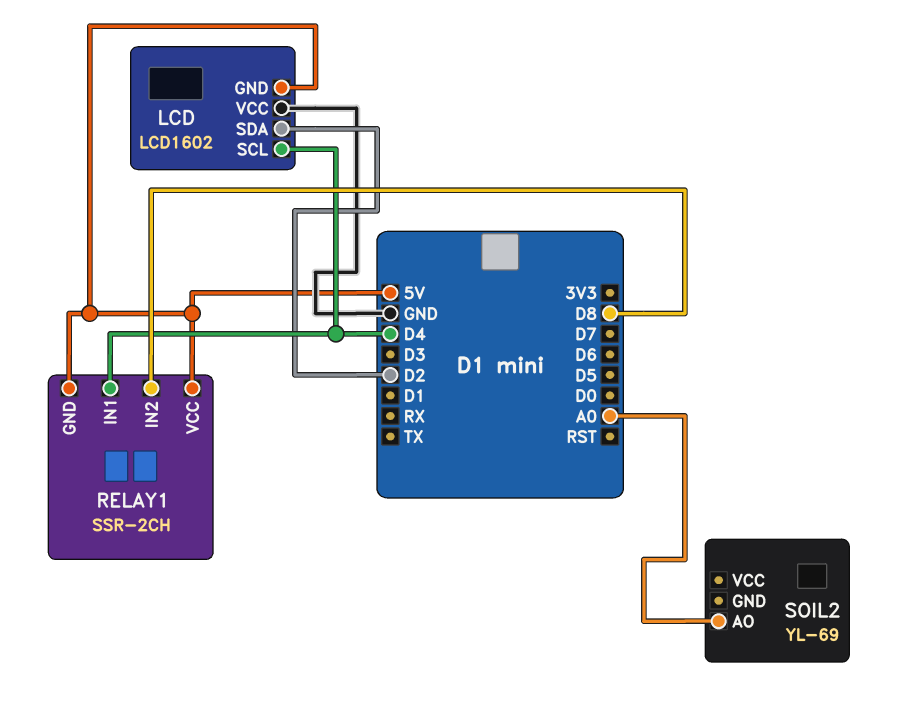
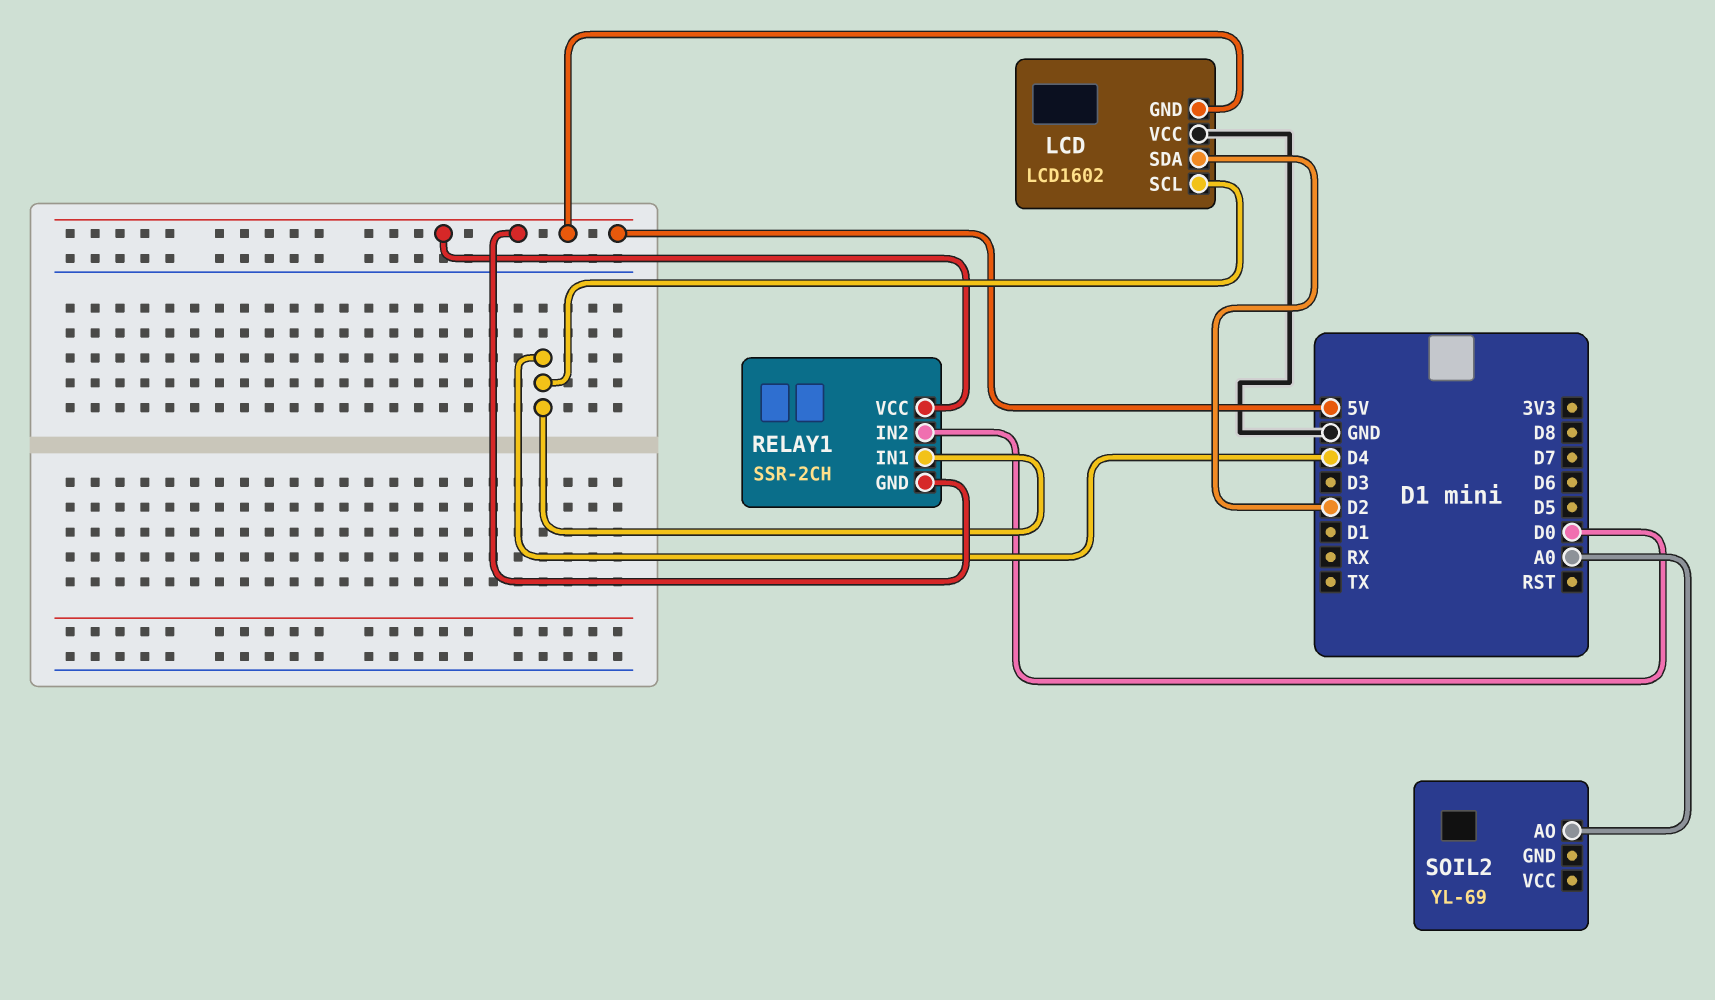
RELAY1 pin IN2: D8 -> D0

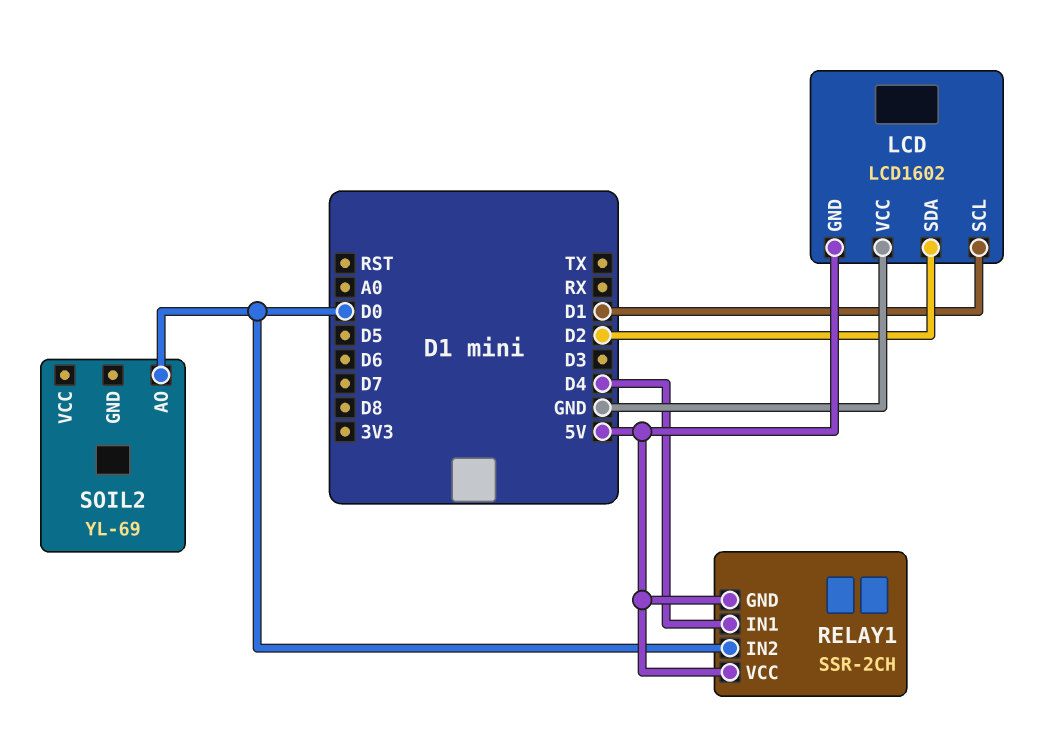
LCD pin SCL: D4 -> D1
SOIL2 pin AO: A0 -> D0

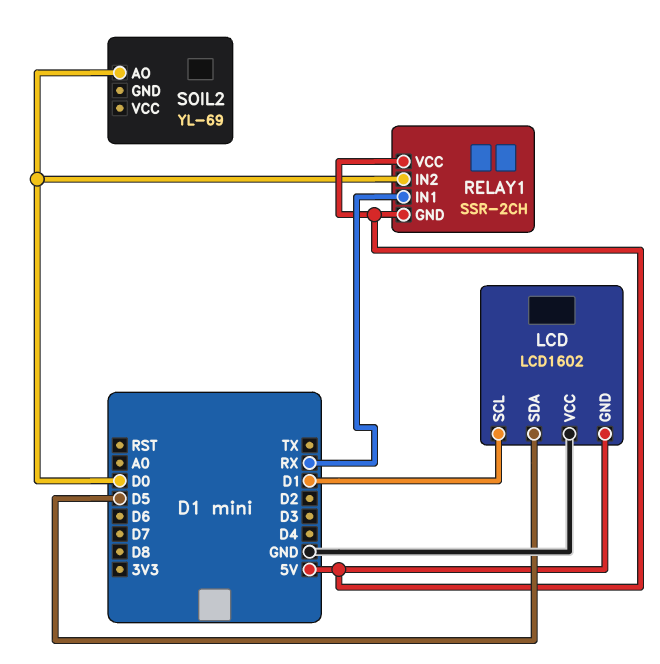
LCD pin SDA: D2 -> D5
RELAY1 pin IN1: D4 -> RX

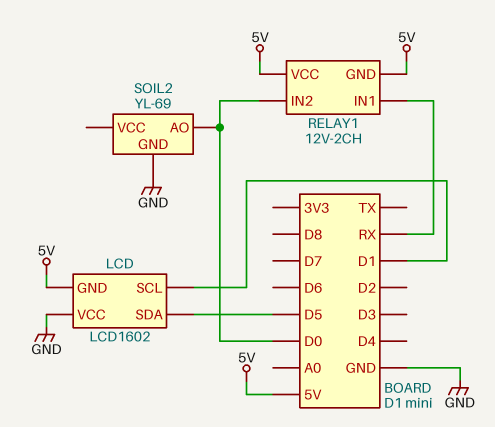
RELAY1: SSR-2CH -> 12V-2CH
SOIL2 pin GND: none -> GND

